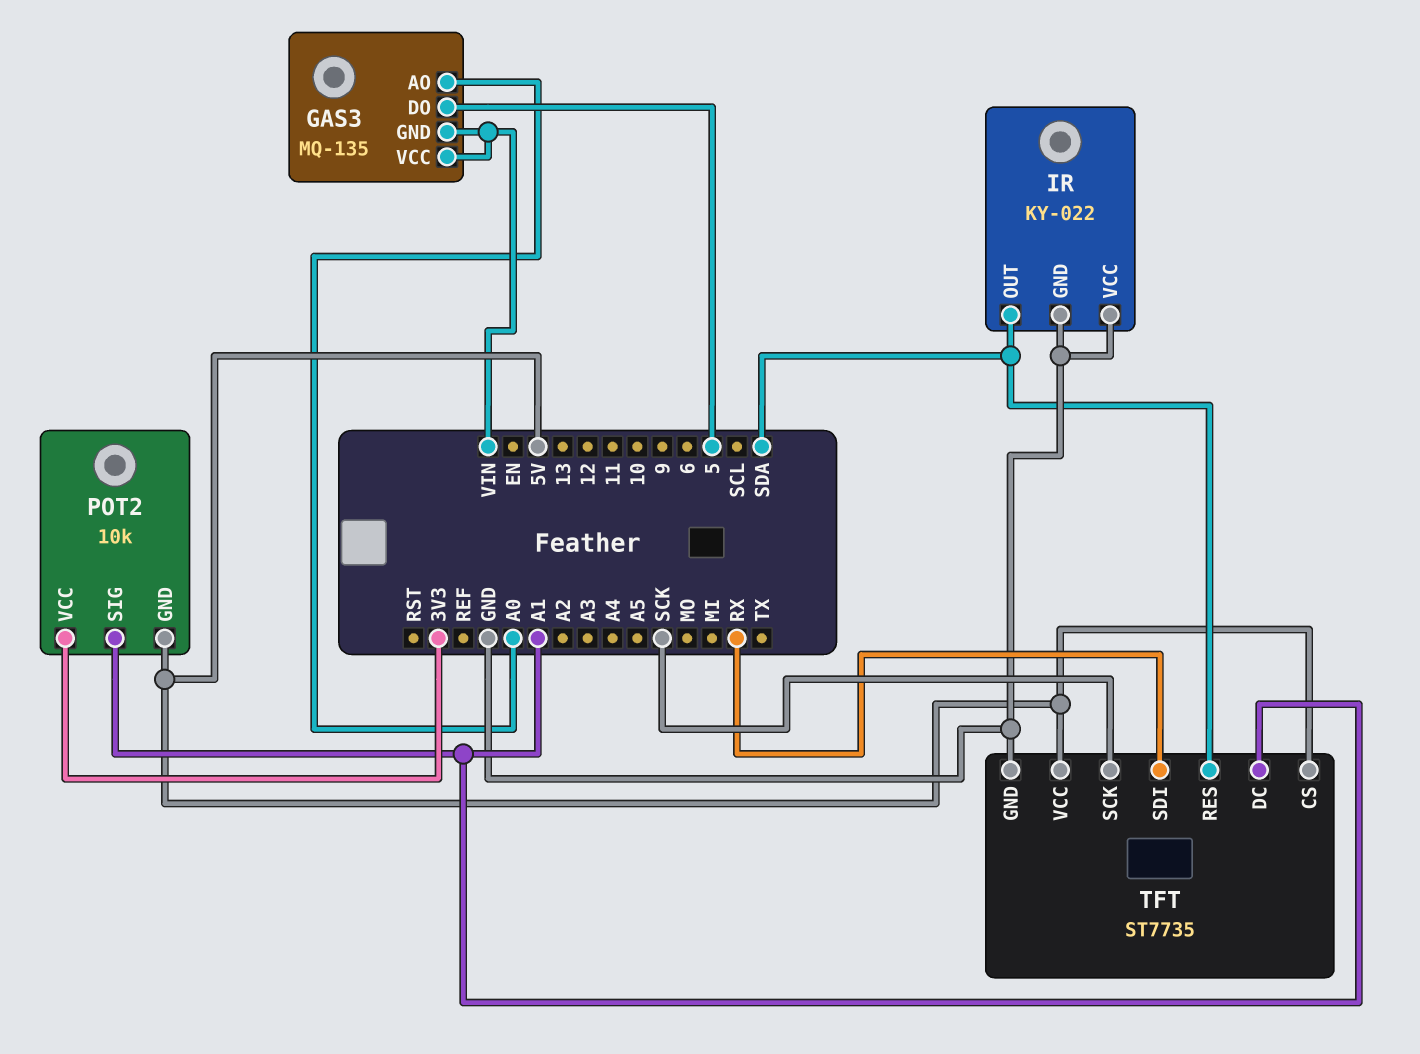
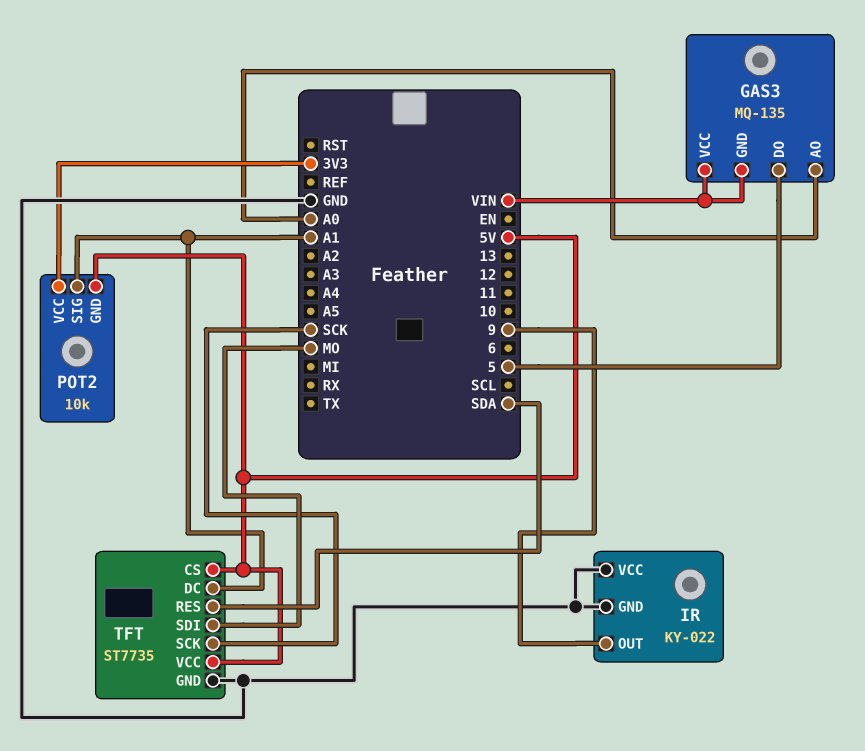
IR pin OUT: SDA -> 9
TFT pin SDI: RX -> MO

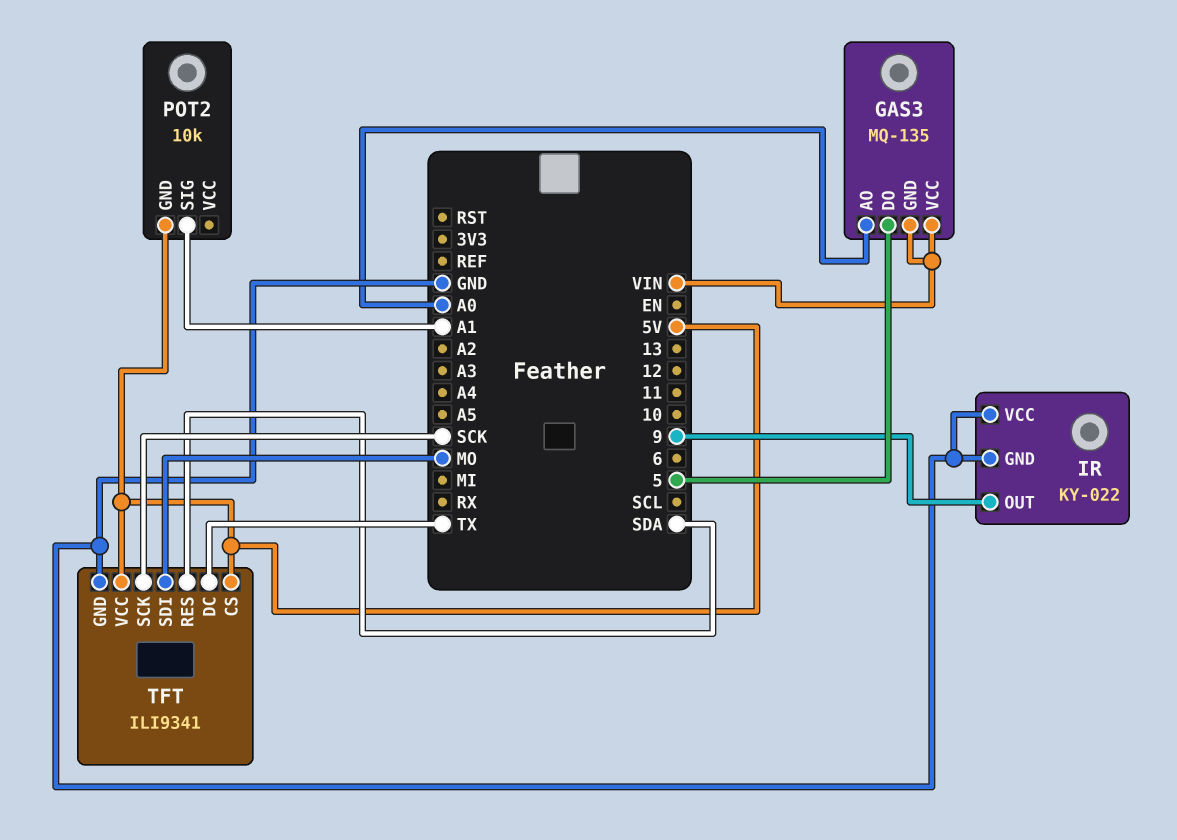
POT2 pin VCC: 3V3 -> none
TFT: ST7735 -> ILI9341
TFT pin DC: A1 -> TX

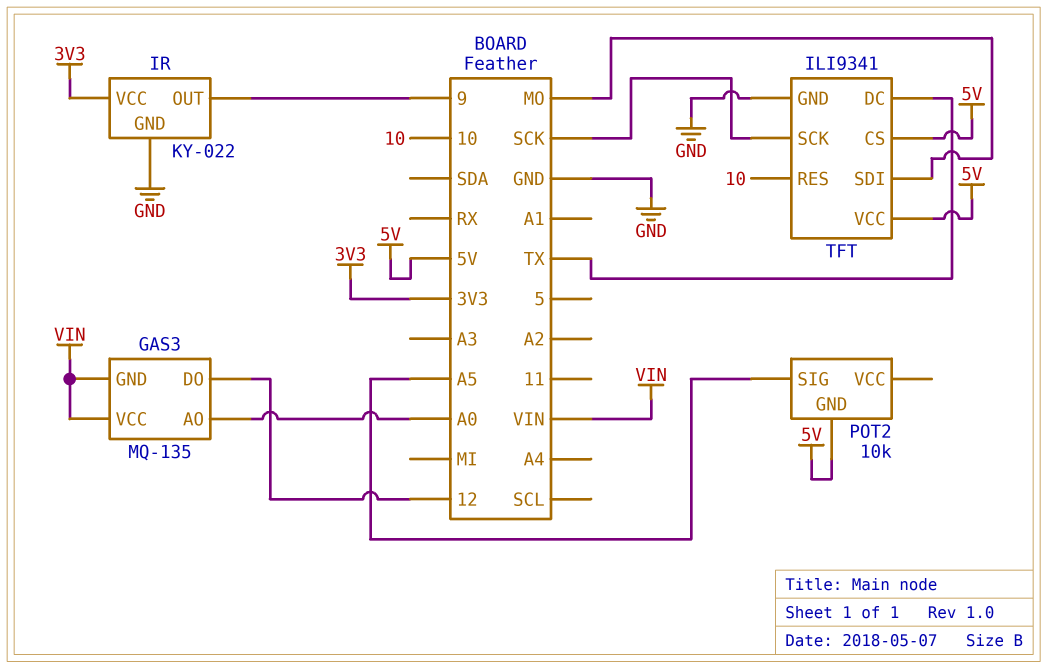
GAS3 pin DO: 5 -> 12
IR pin VCC: GND -> 3V3
POT2 pin SIG: A1 -> A5
TFT pin RES: SDA -> 10

